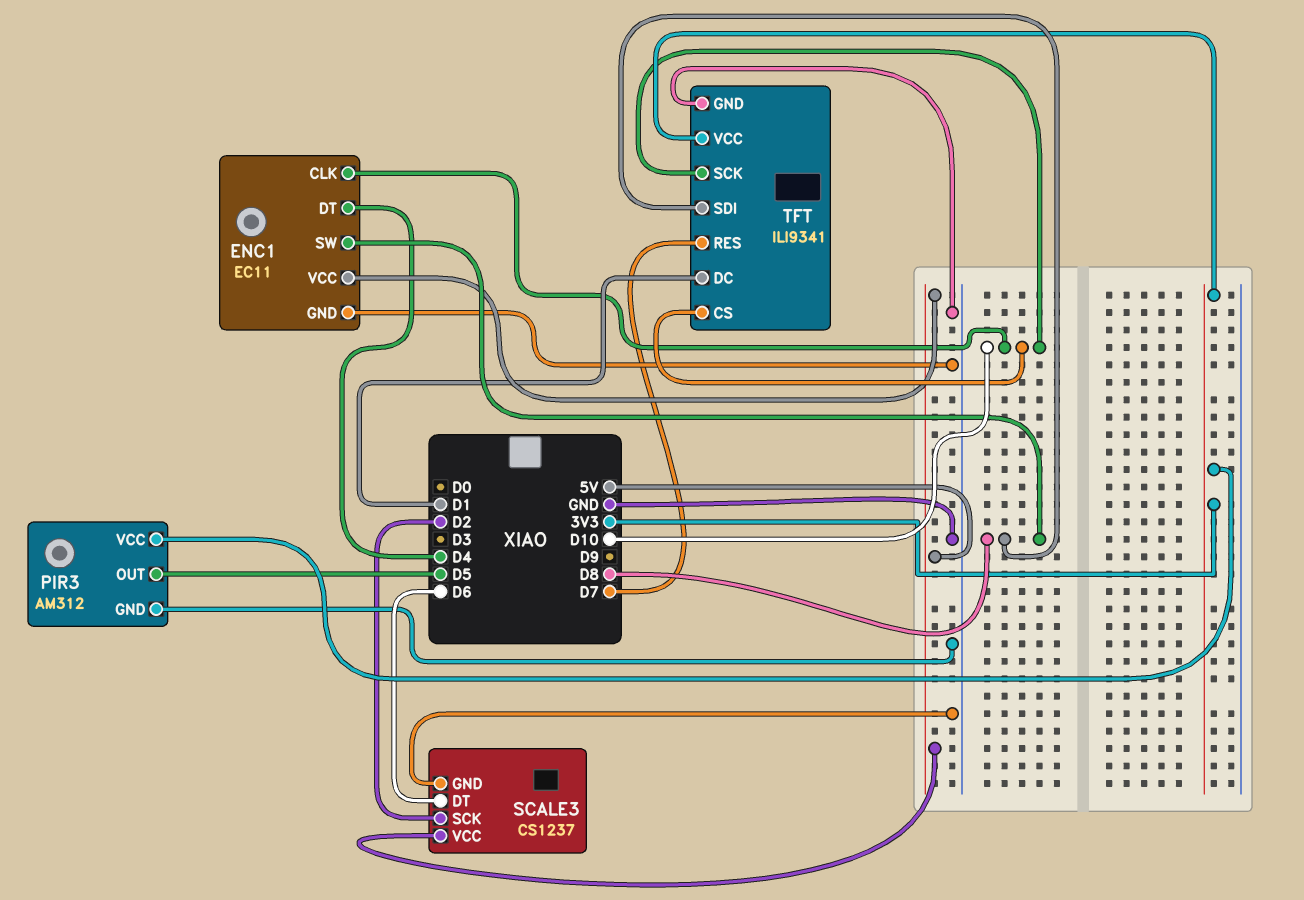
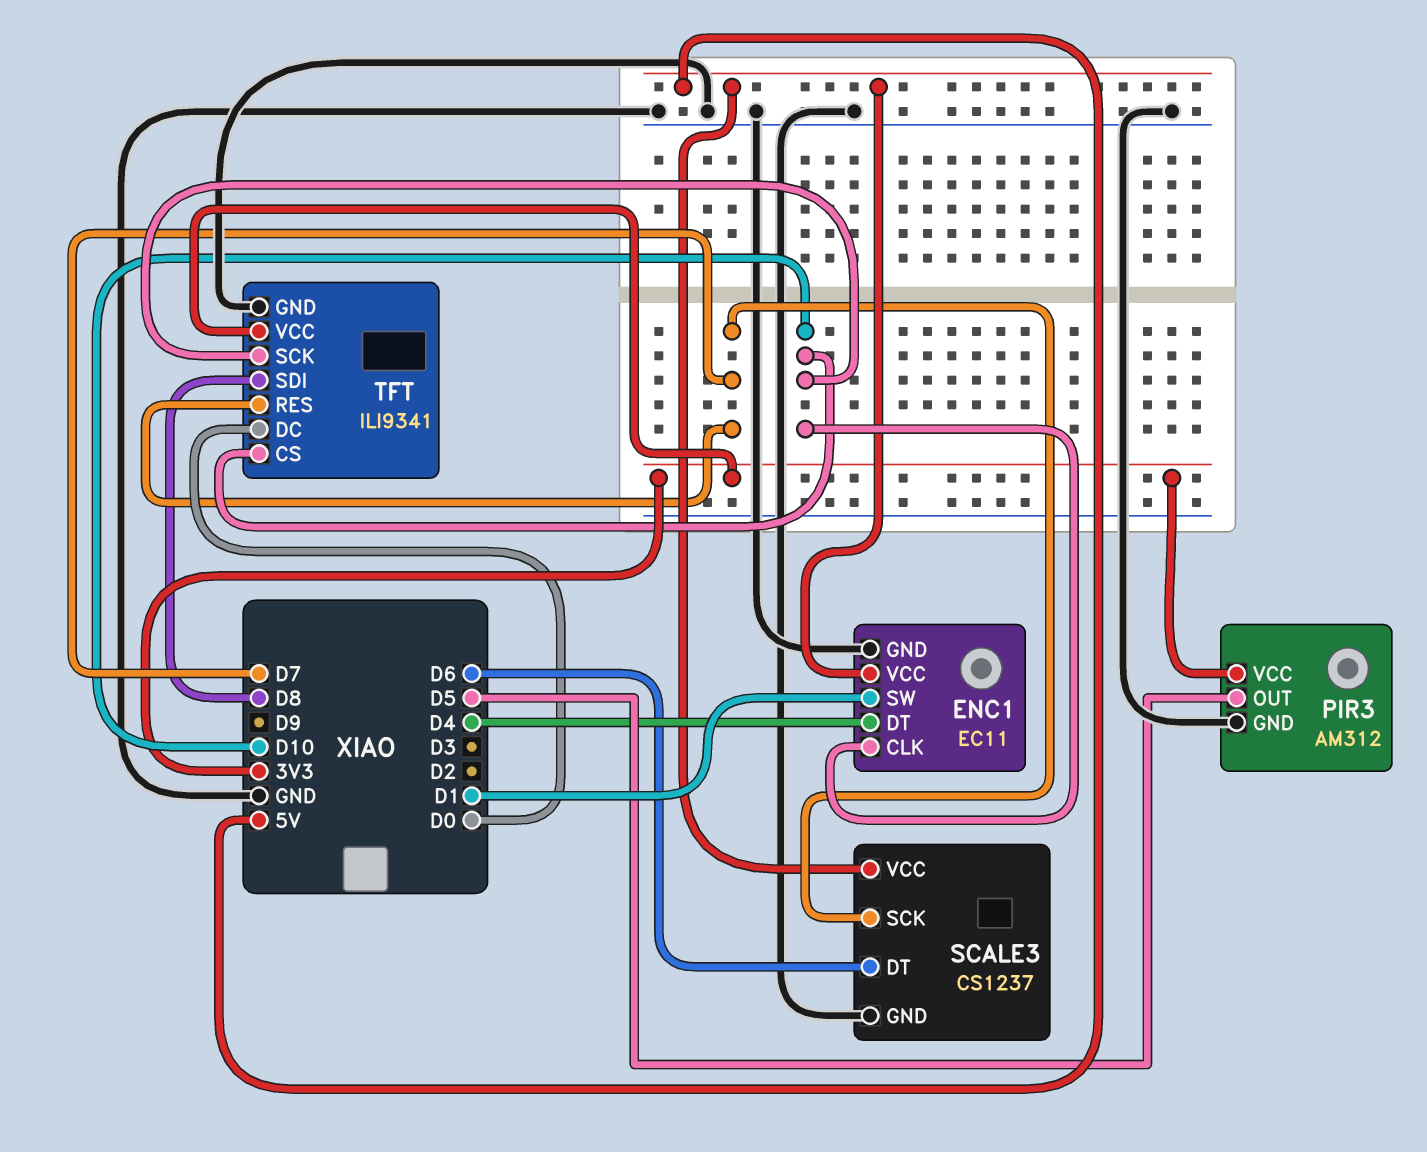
ENC1 pin SW: D8 -> D1
SCALE3 pin SCK: D2 -> D7
TFT pin DC: D1 -> D0

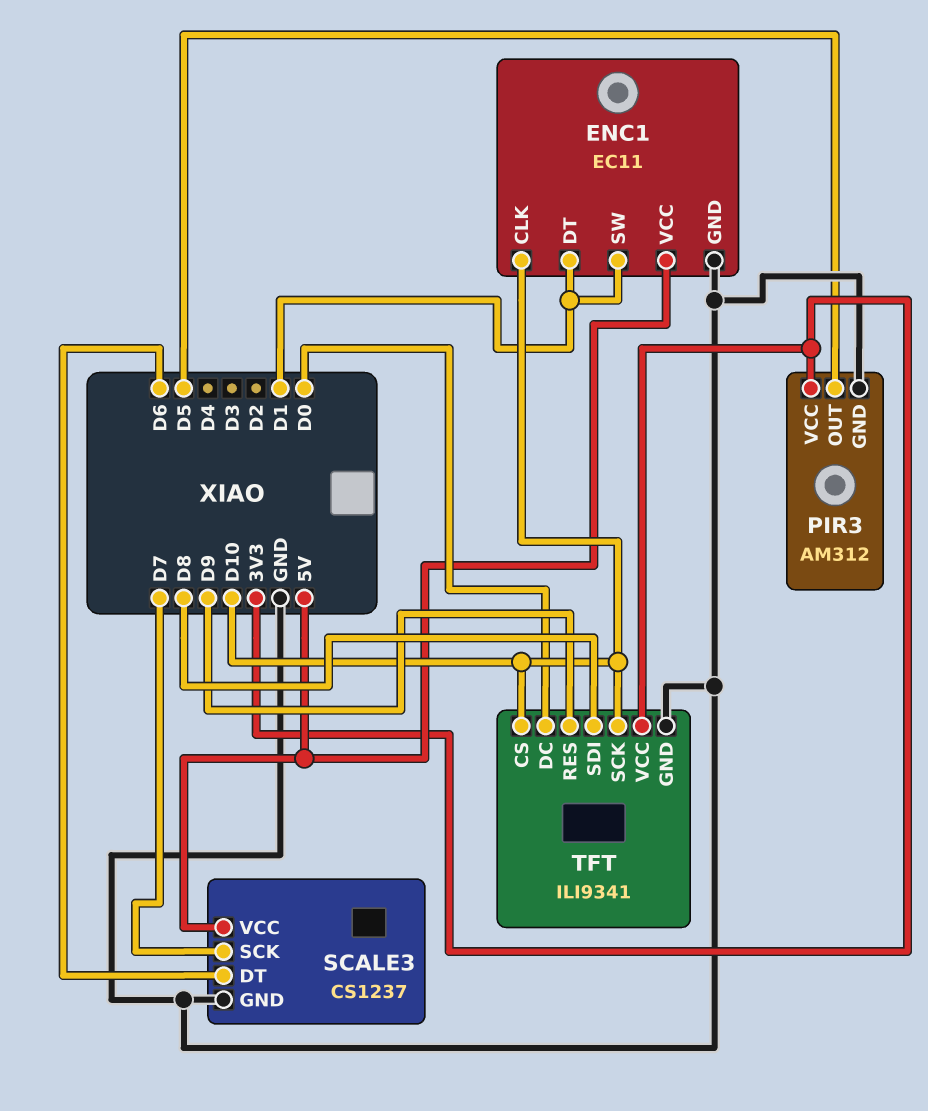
ENC1 pin DT: D4 -> D1
TFT pin RES: D7 -> D9

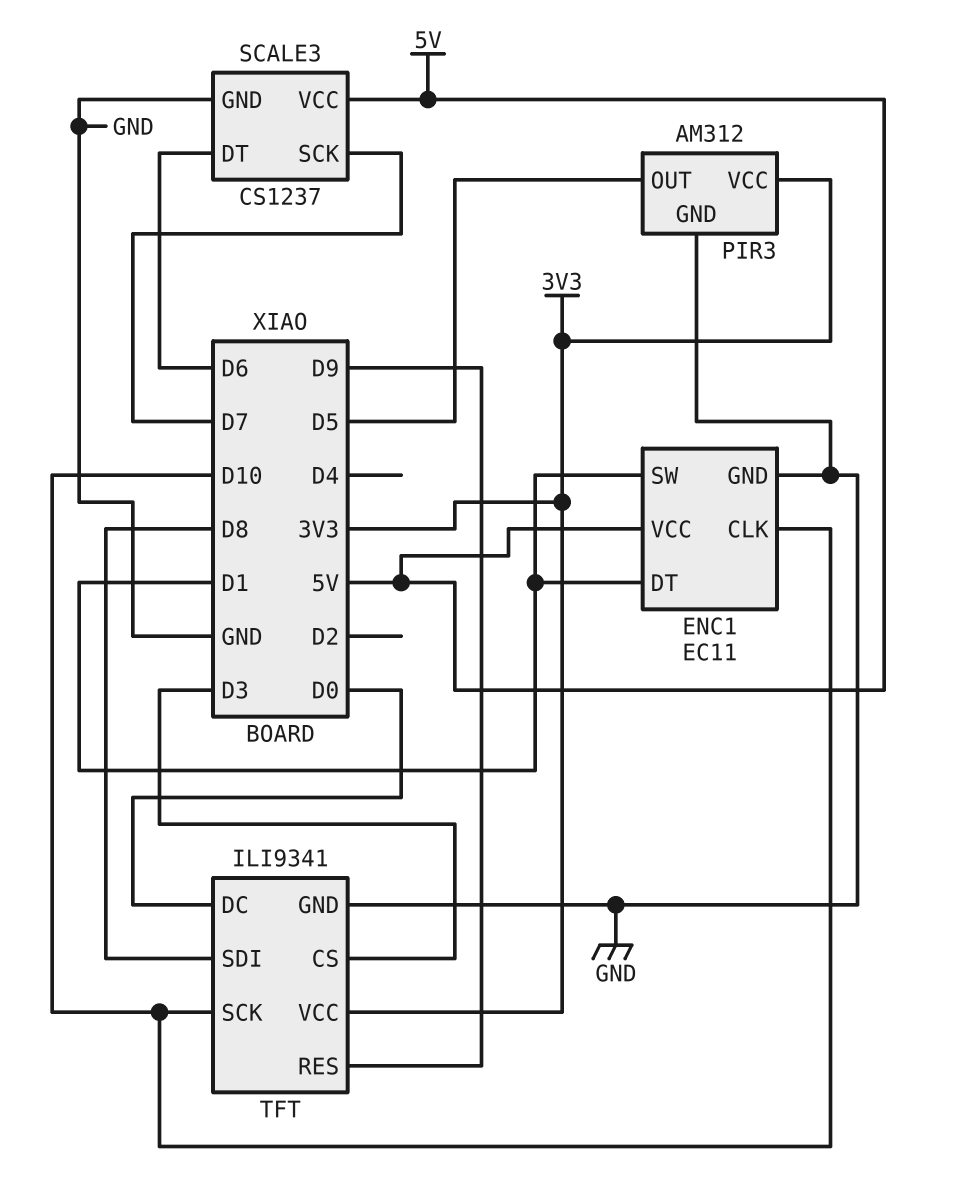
TFT pin CS: D10 -> D3

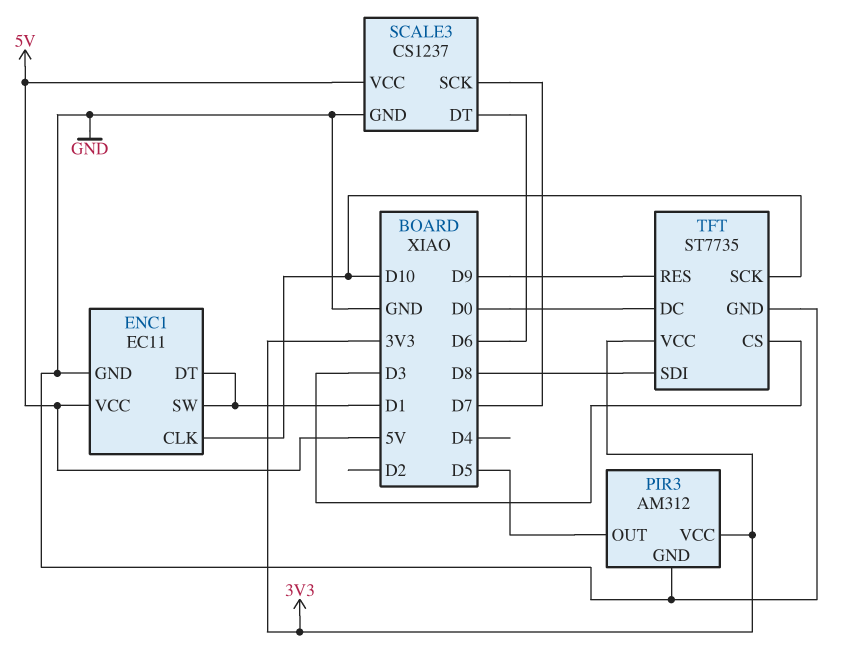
TFT: ILI9341 -> ST7735

